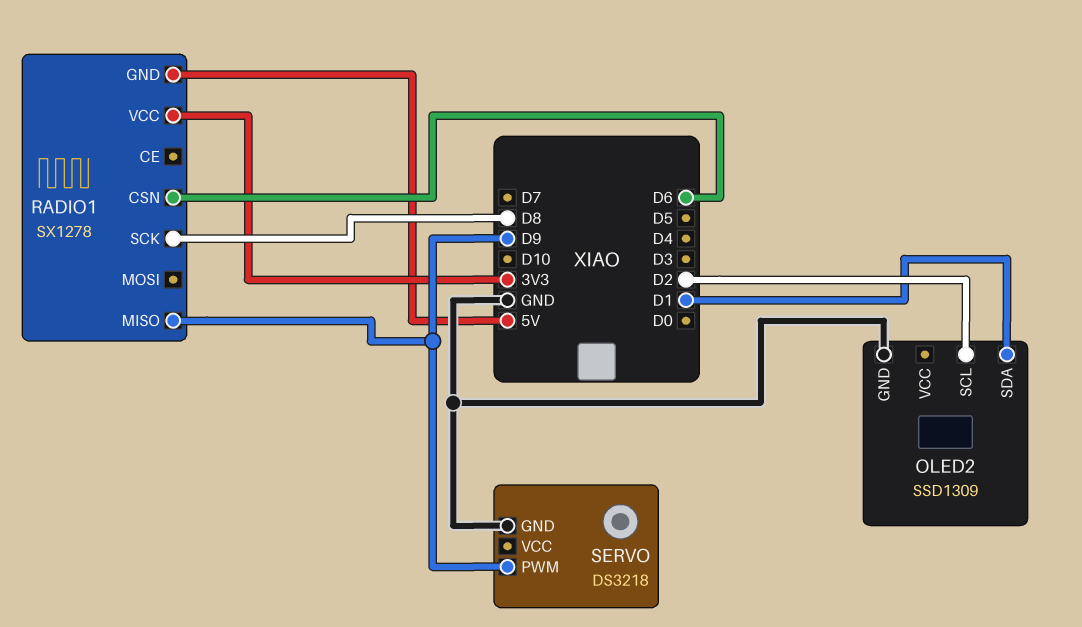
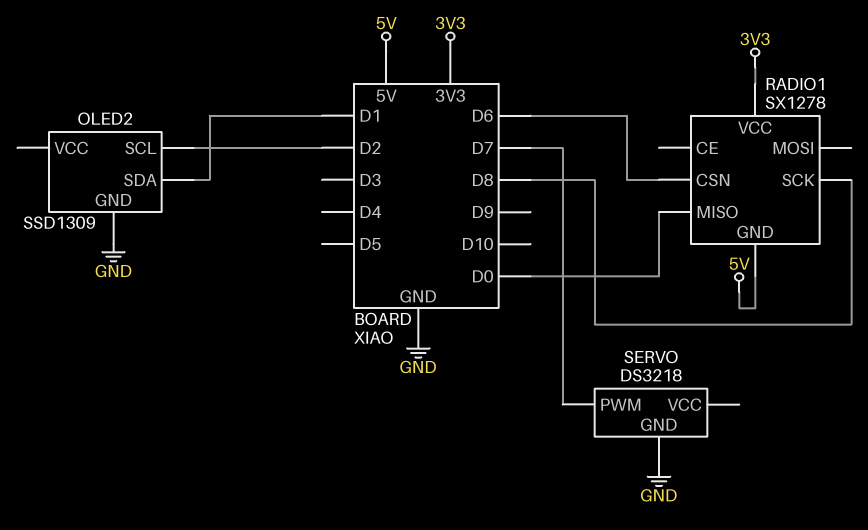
RADIO1 pin MISO: D9 -> D0
SERVO pin PWM: D9 -> D7

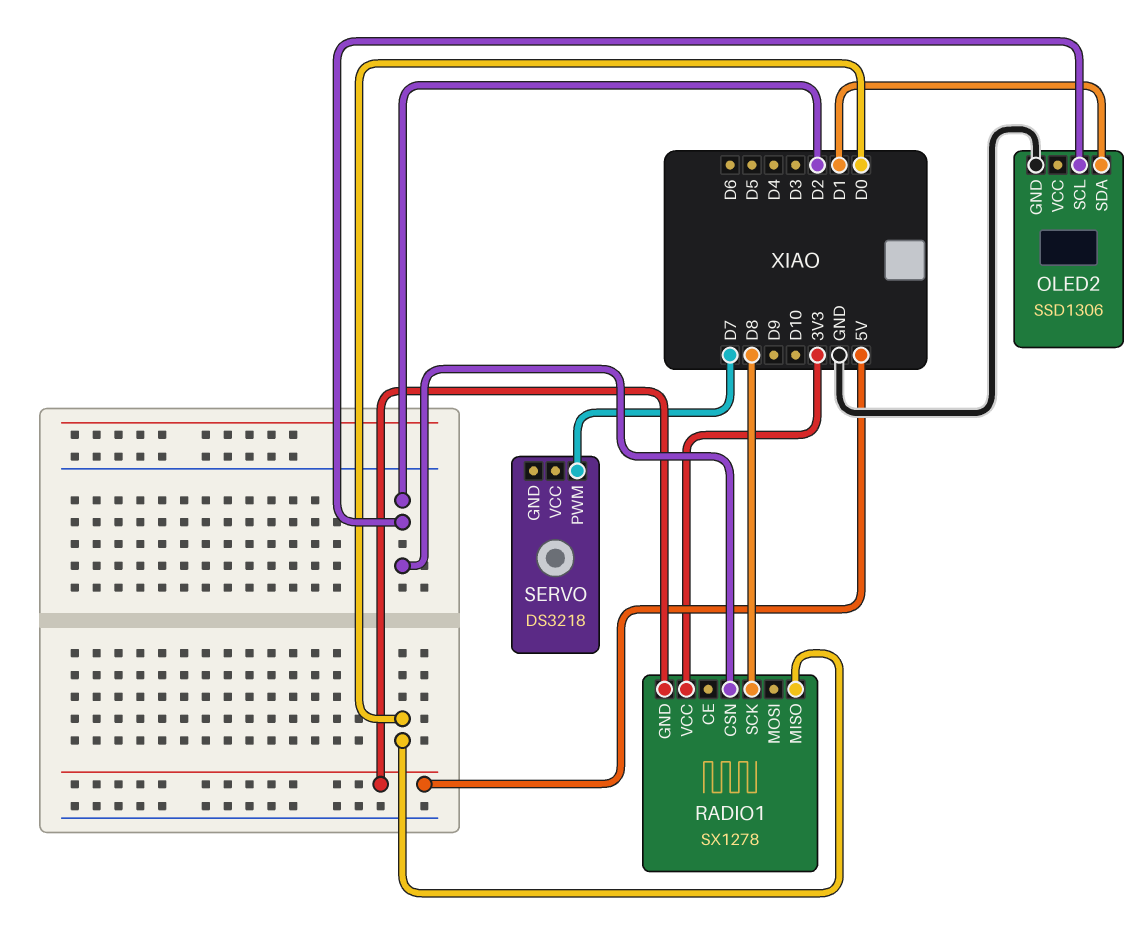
OLED2: SSD1309 -> SSD1306
RADIO1 pin CSN: D6 -> D2
SERVO pin GND: GND -> none

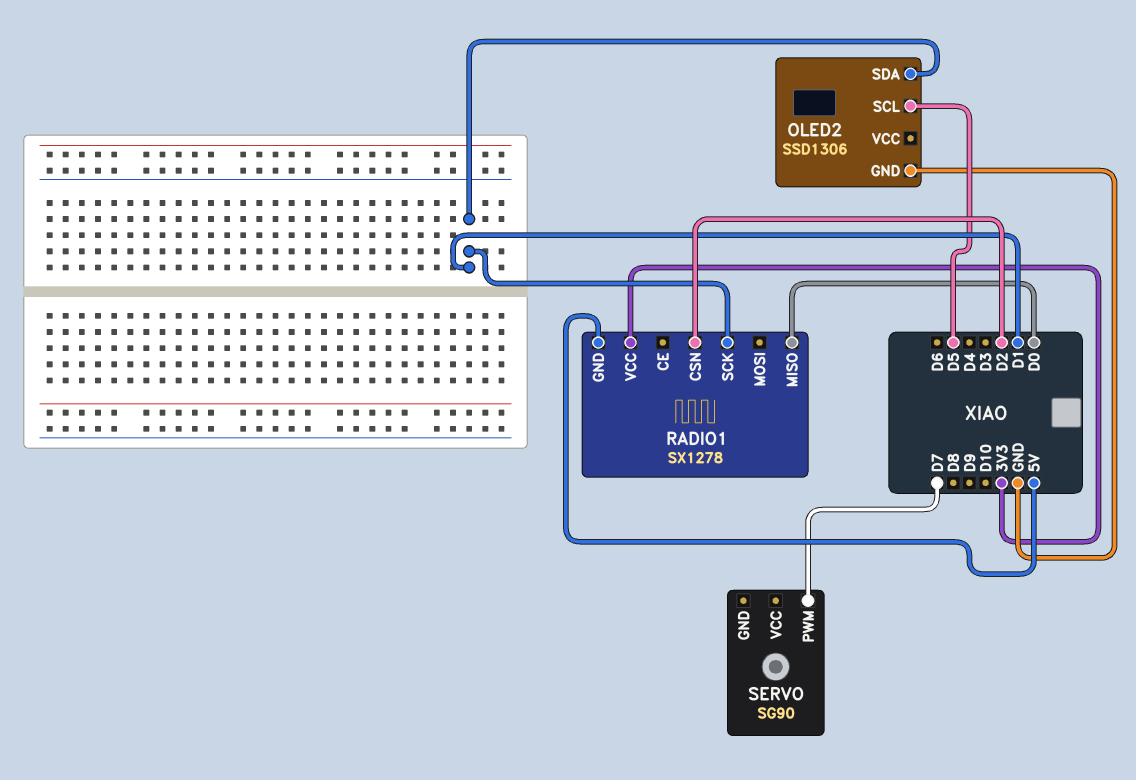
OLED2 pin SCL: D2 -> D5
RADIO1 pin SCK: D8 -> D1
SERVO: DS3218 -> SG90

